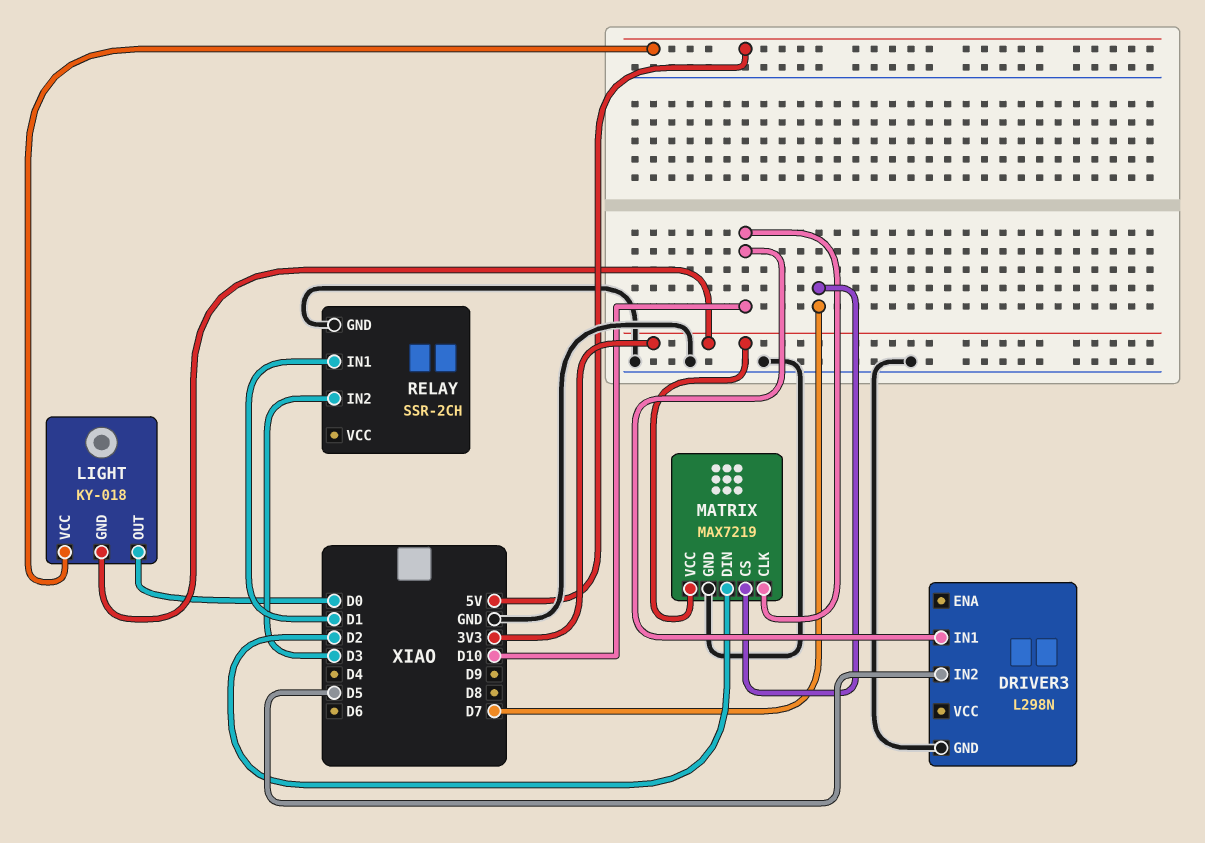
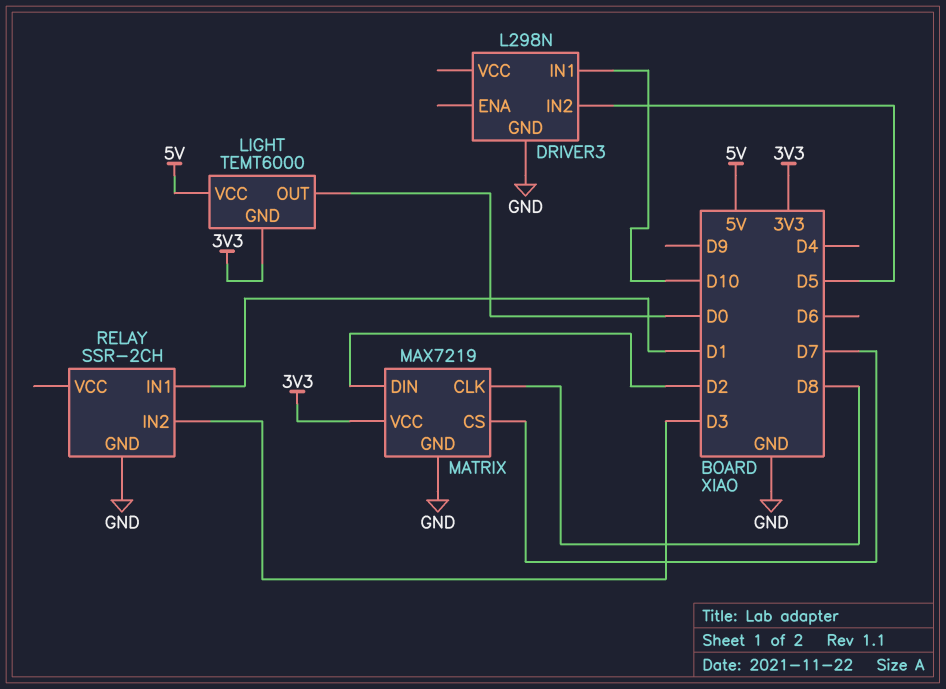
LIGHT: KY-018 -> TEMT6000
MATRIX pin CLK: D10 -> D8

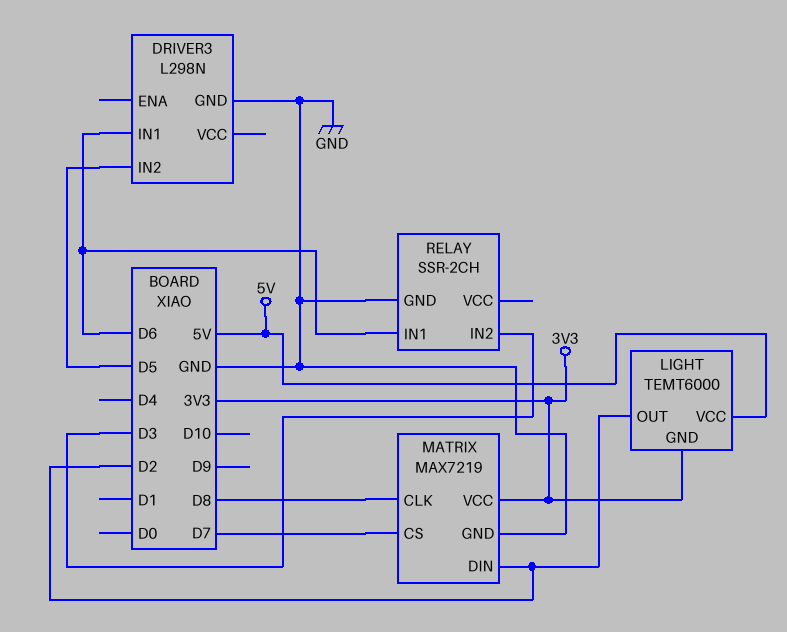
DRIVER3 pin IN1: D10 -> D6
LIGHT pin OUT: D0 -> D2
RELAY pin IN1: D1 -> D6

